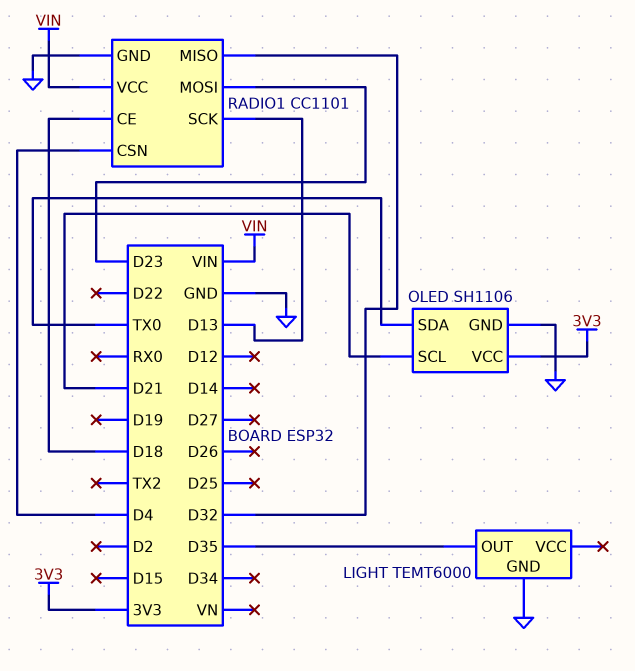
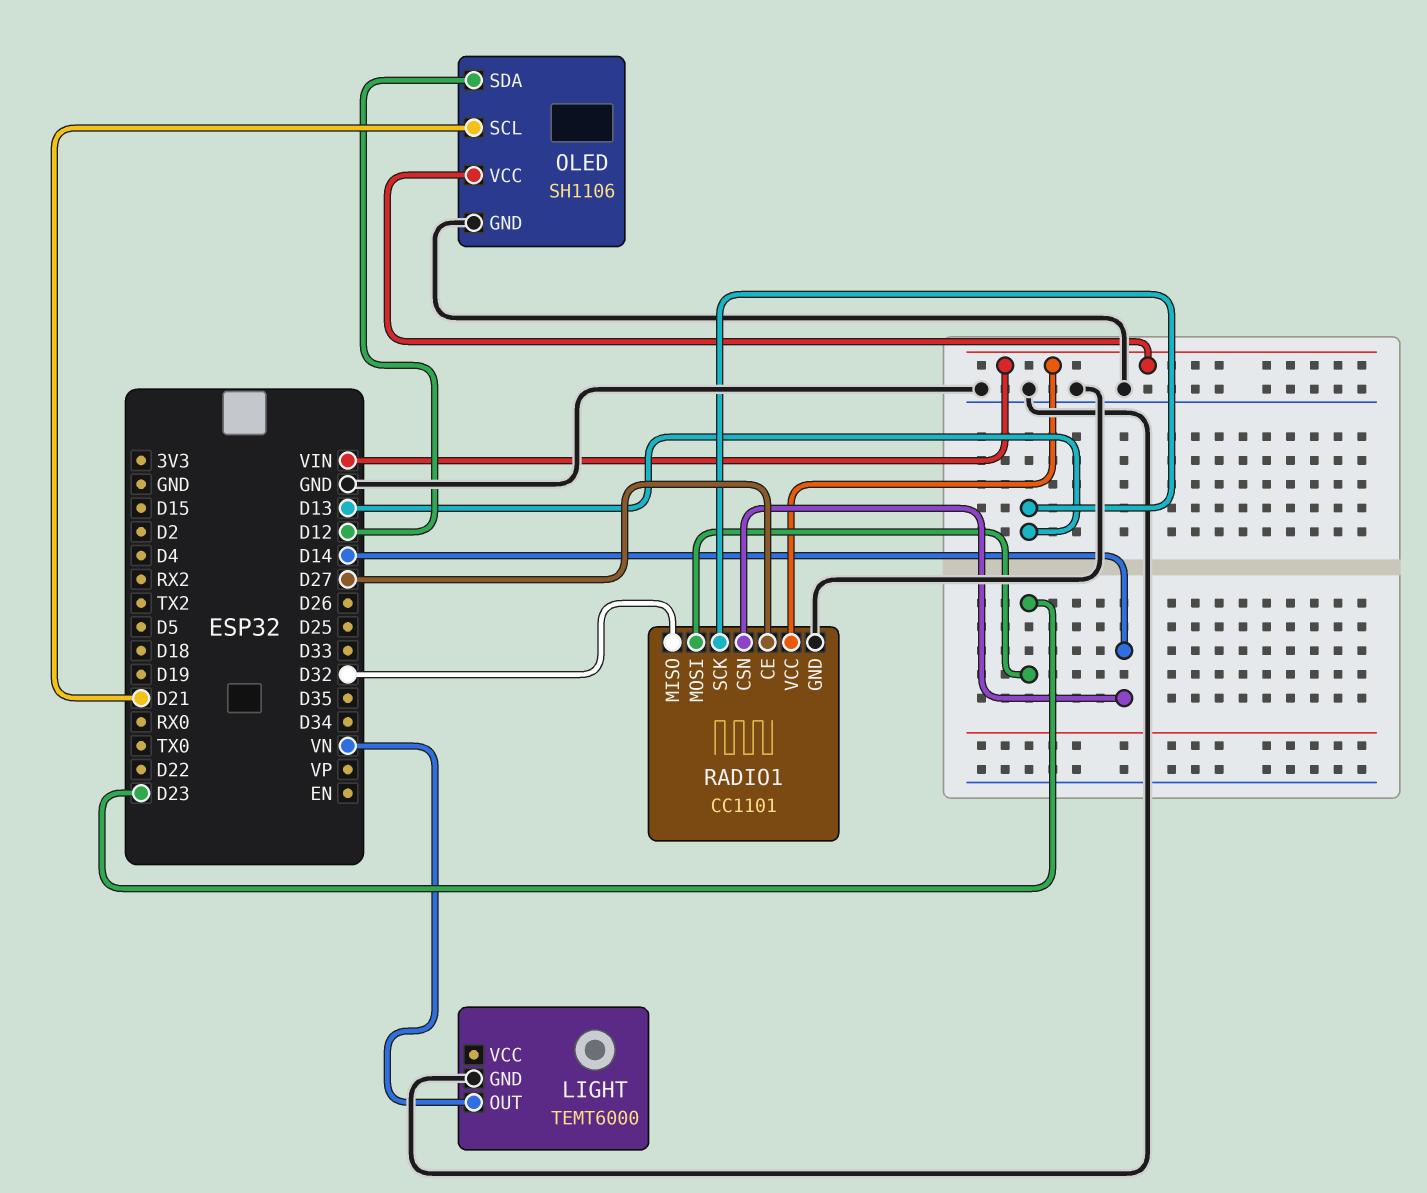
LIGHT pin OUT: D35 -> VN
OLED pin SDA: TX0 -> D12
OLED pin VCC: 3V3 -> VIN
RADIO1 pin CE: D18 -> D27
RADIO1 pin CSN: D4 -> D14

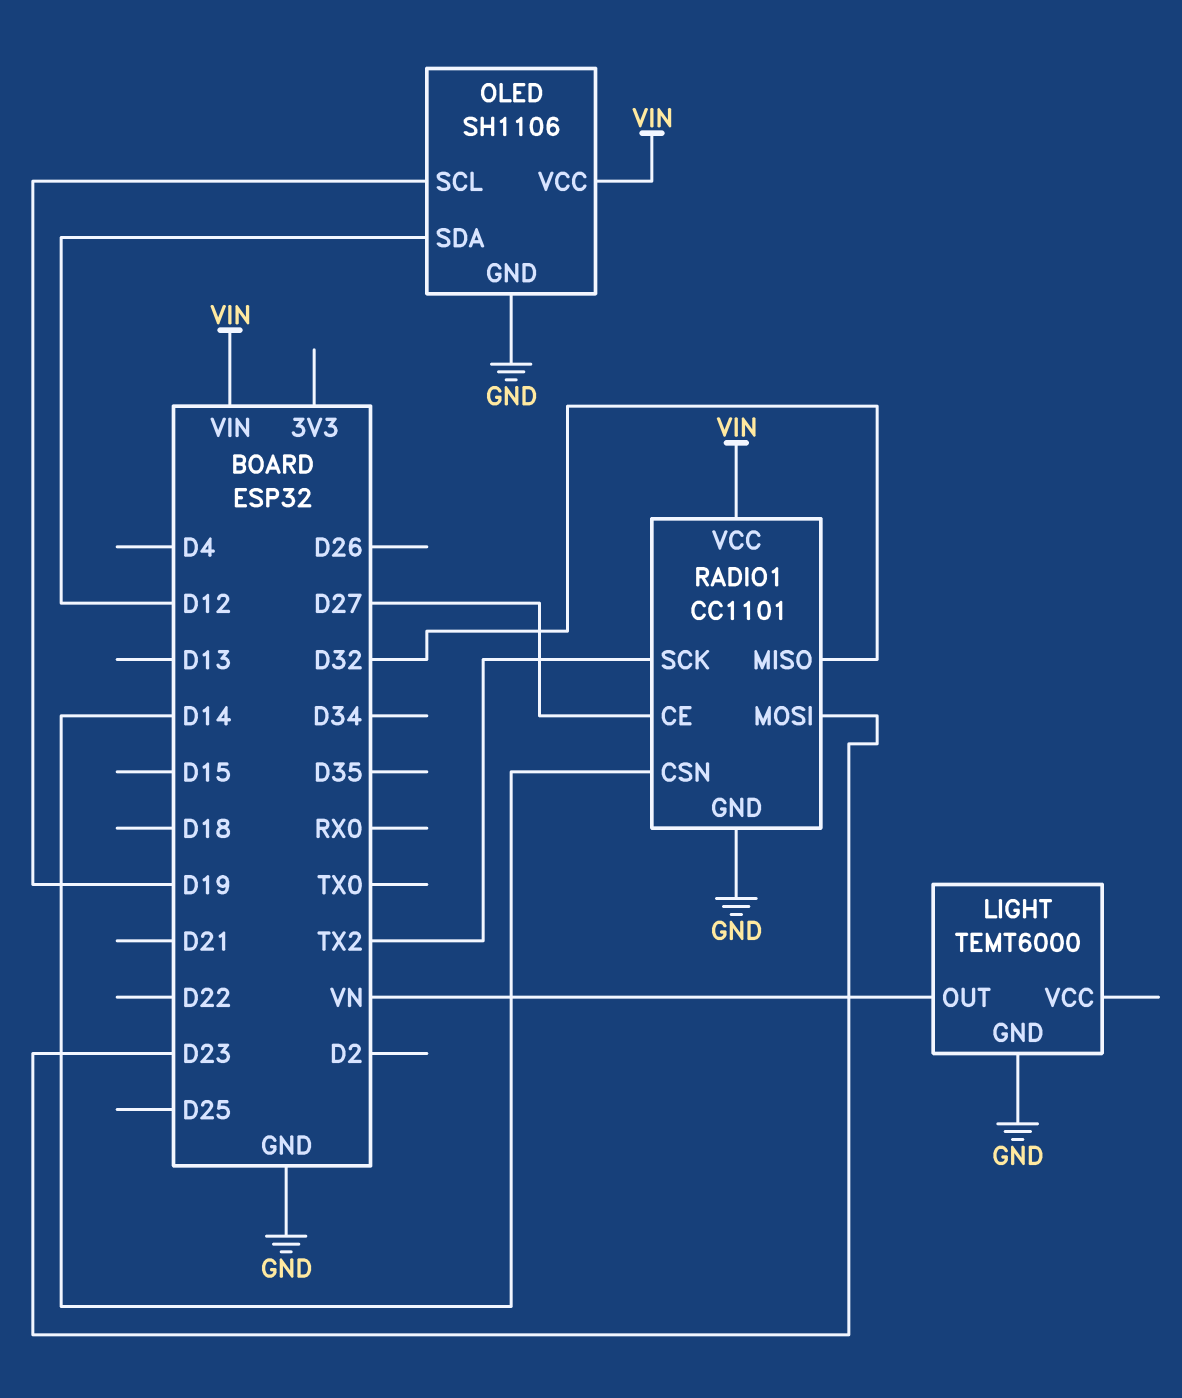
OLED pin SCL: D21 -> D19
RADIO1 pin SCK: D13 -> TX2

